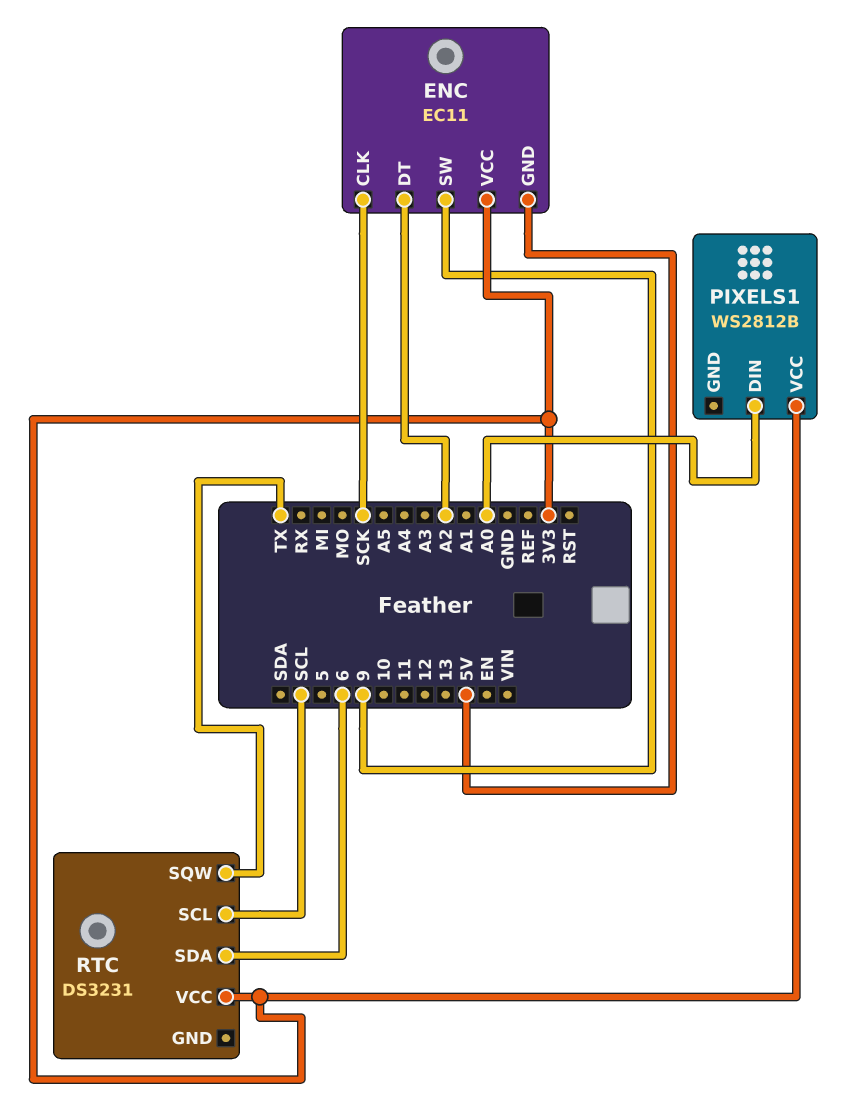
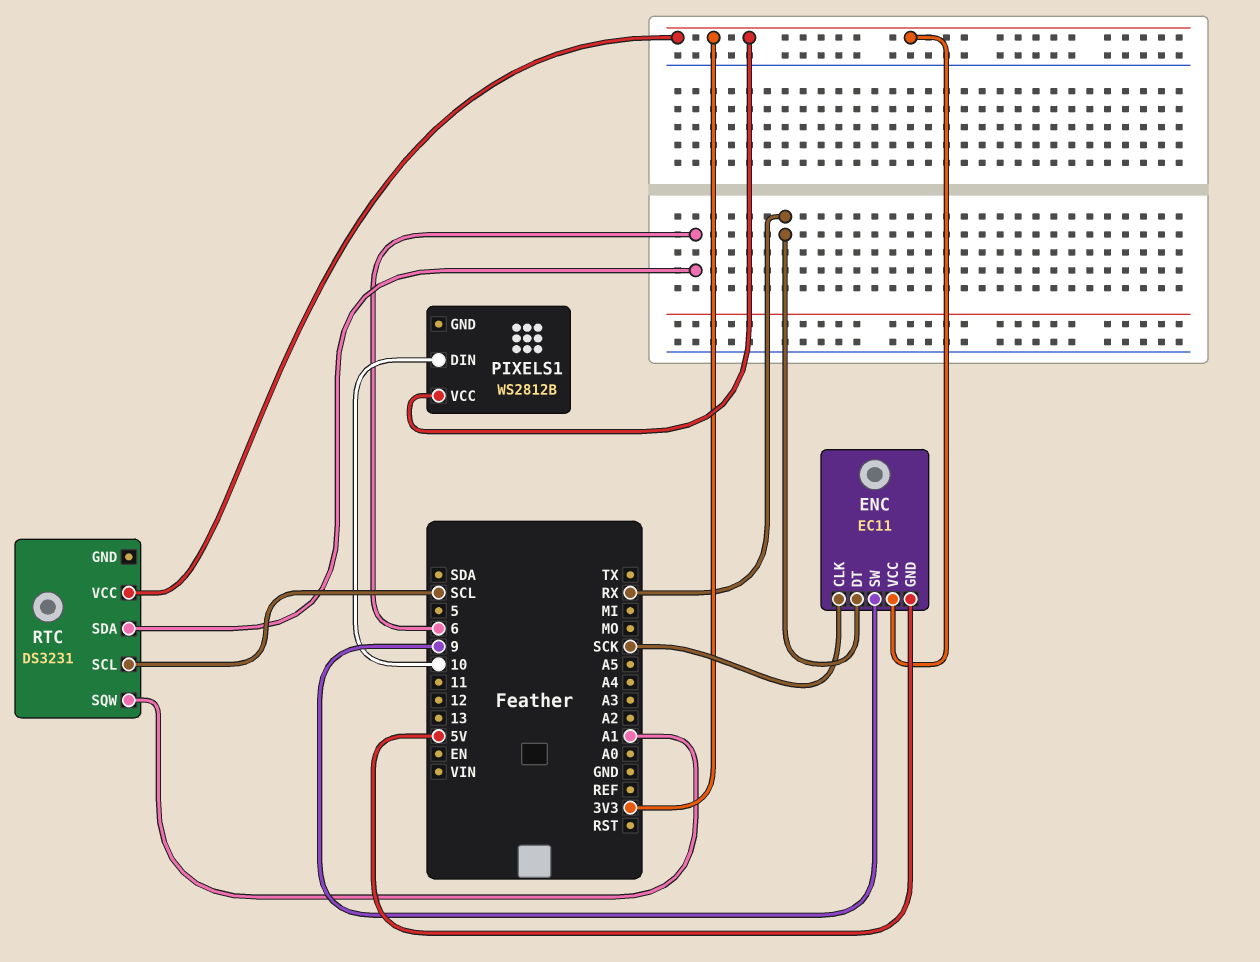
ENC pin DT: A2 -> RX
PIXELS1 pin DIN: A0 -> 10
RTC pin SQW: TX -> A1

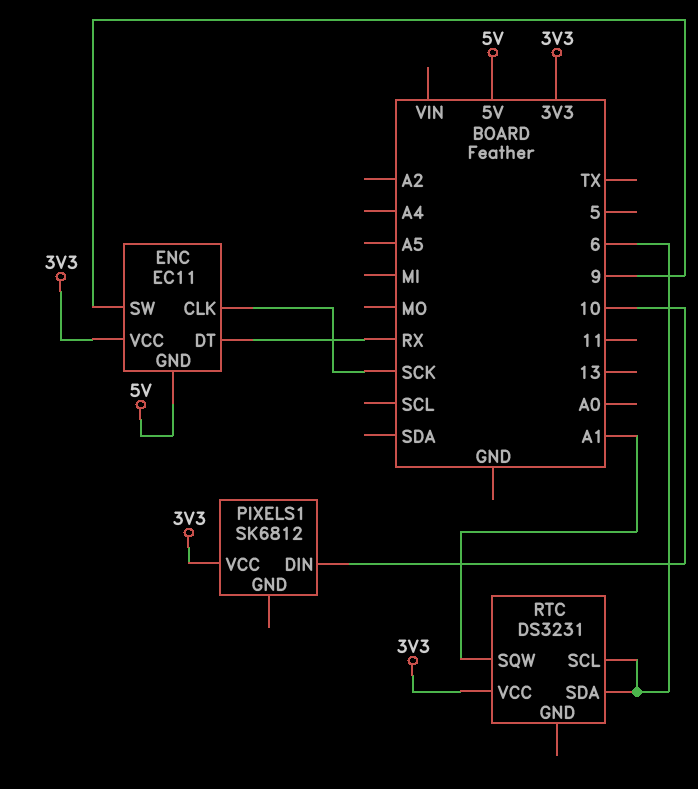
PIXELS1: WS2812B -> SK6812
RTC pin SCL: SCL -> 6

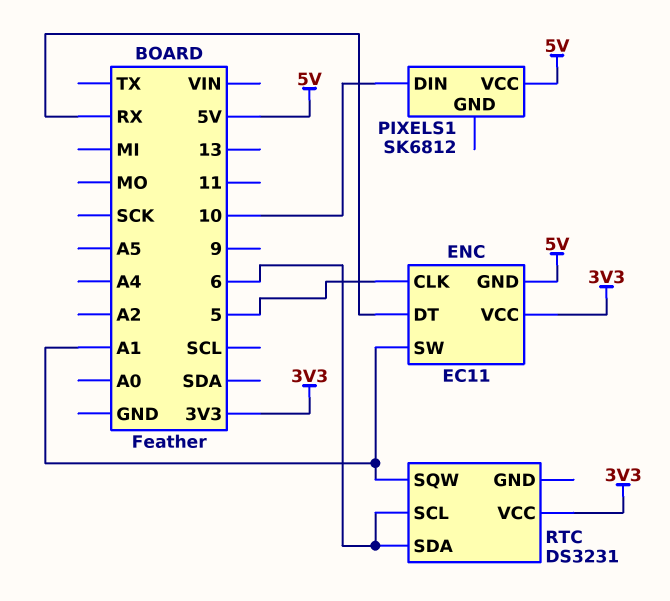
ENC pin CLK: SCK -> 5
ENC pin SW: 9 -> A1
PIXELS1 pin VCC: 3V3 -> 5V

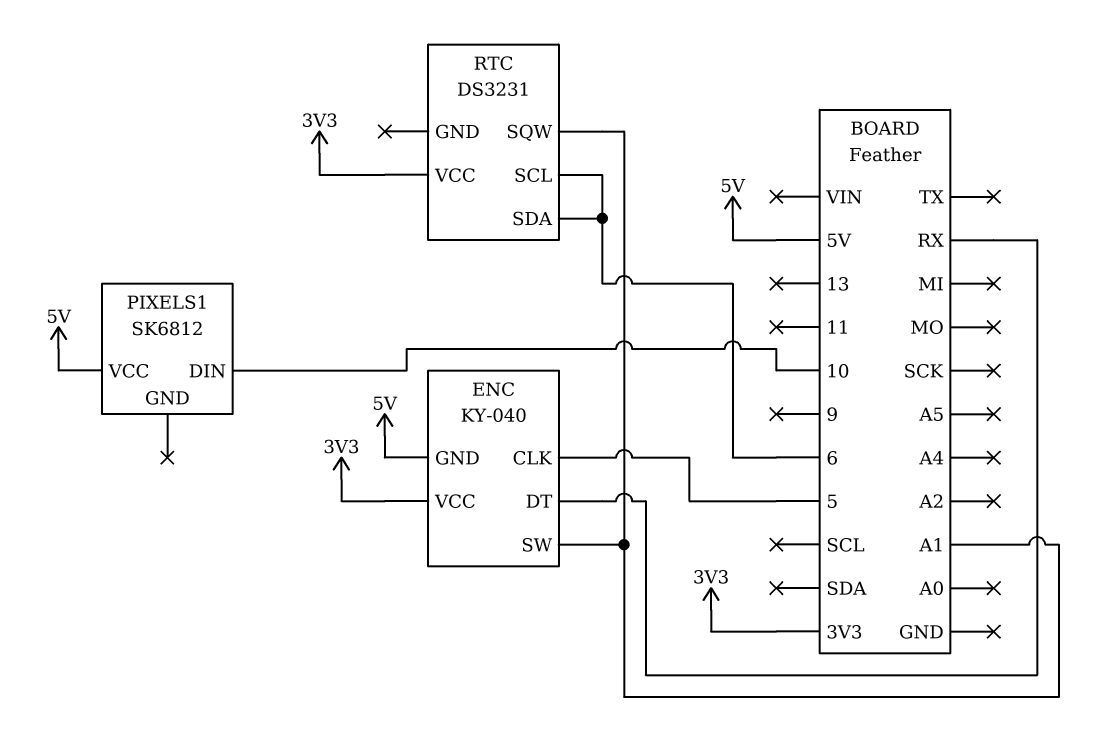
ENC: EC11 -> KY-040

